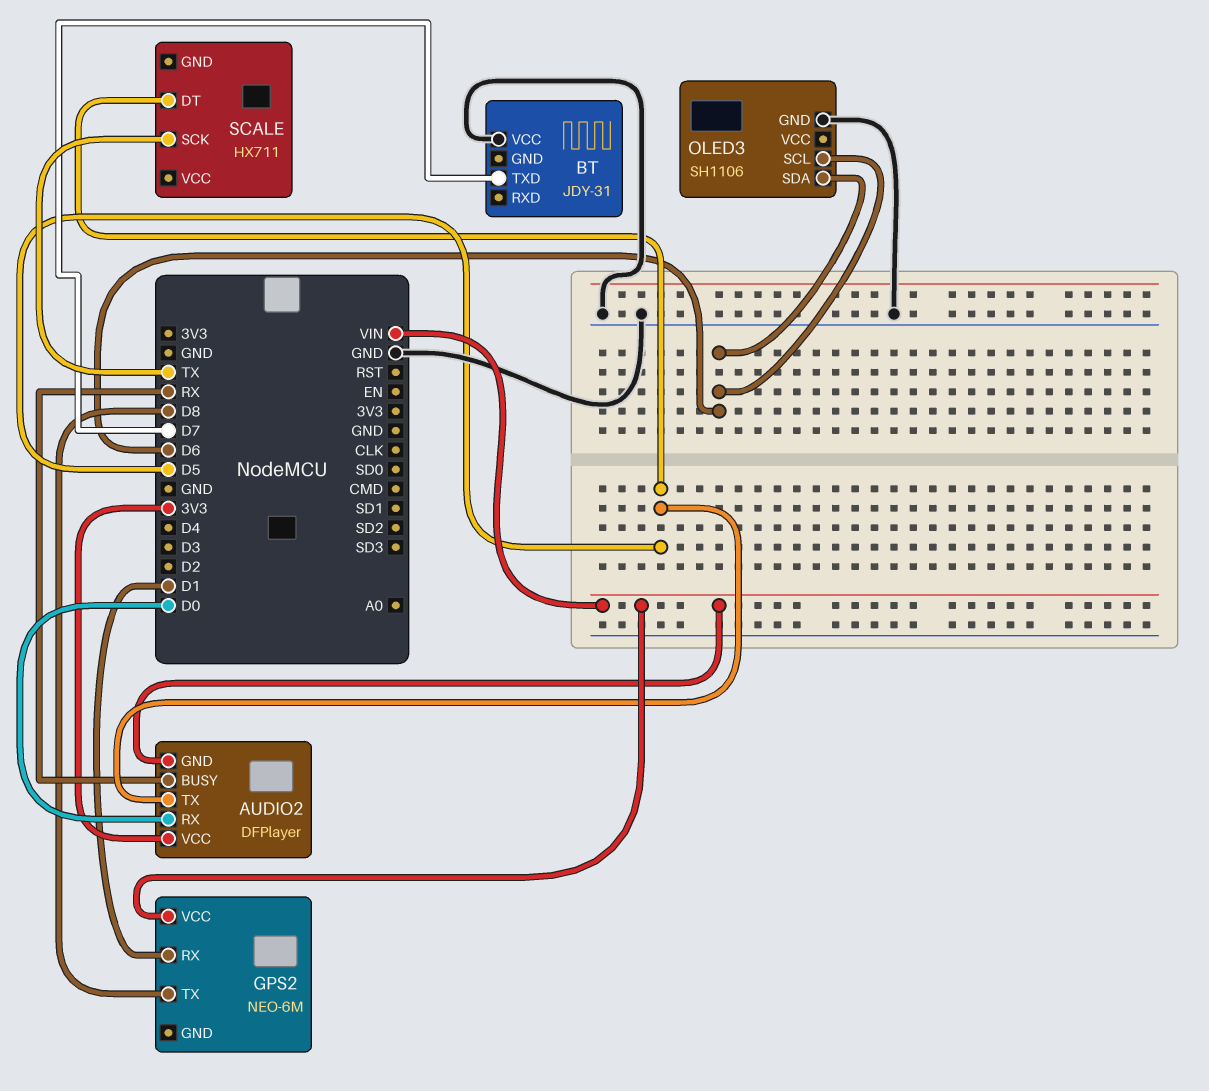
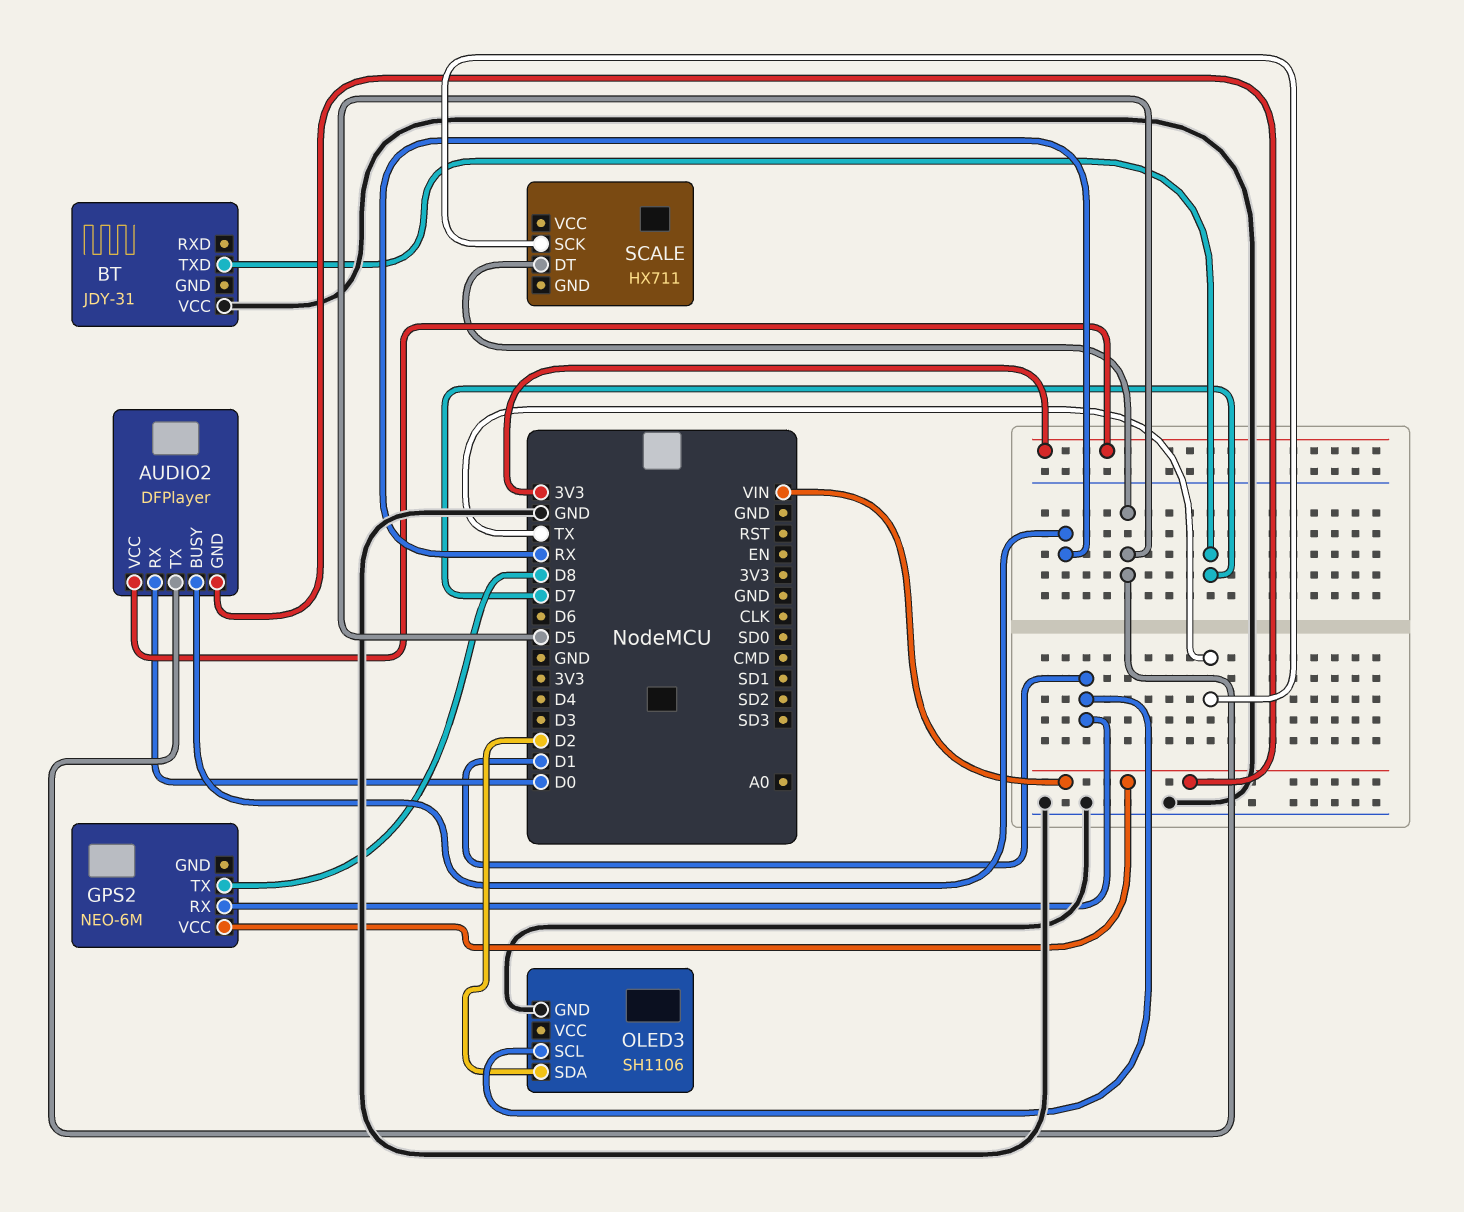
OLED3 pin SCL: D6 -> D1
OLED3 pin SDA: D6 -> D2

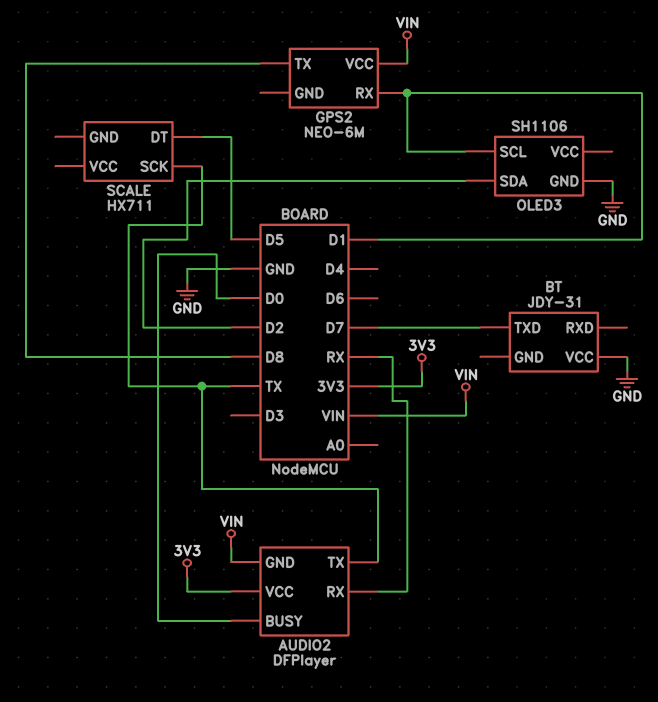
AUDIO2 pin BUSY: RX -> D0
AUDIO2 pin RX: D0 -> RX
AUDIO2 pin TX: D5 -> TX

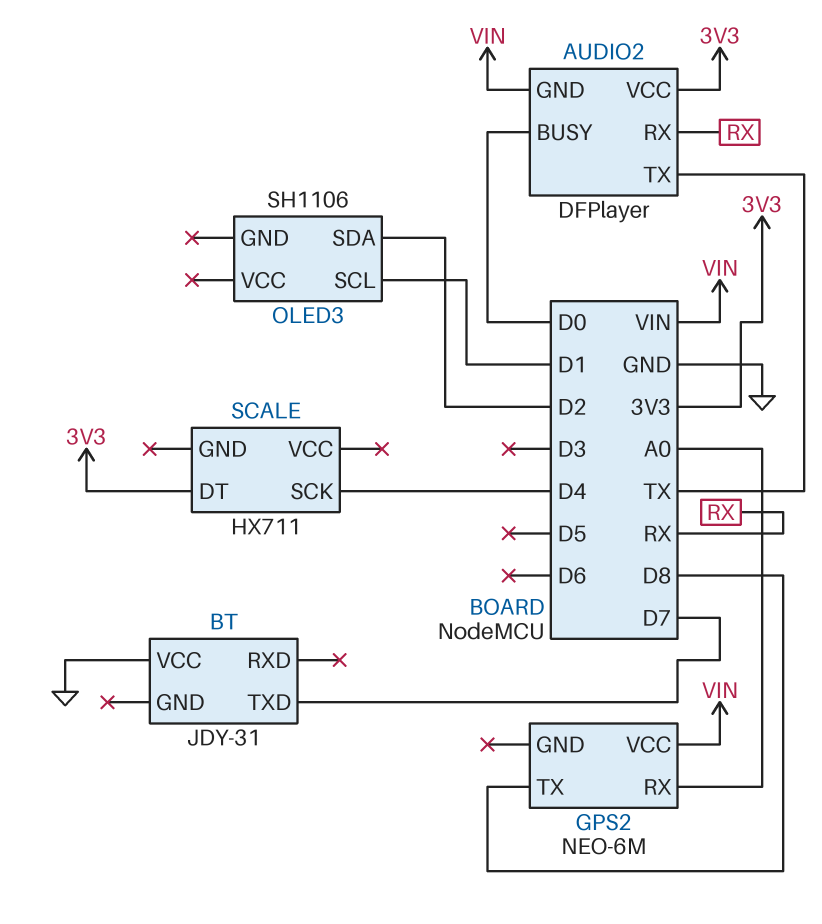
GPS2 pin RX: D1 -> A0
OLED3 pin GND: GND -> none
SCALE pin DT: D5 -> 3V3
SCALE pin SCK: TX -> D4

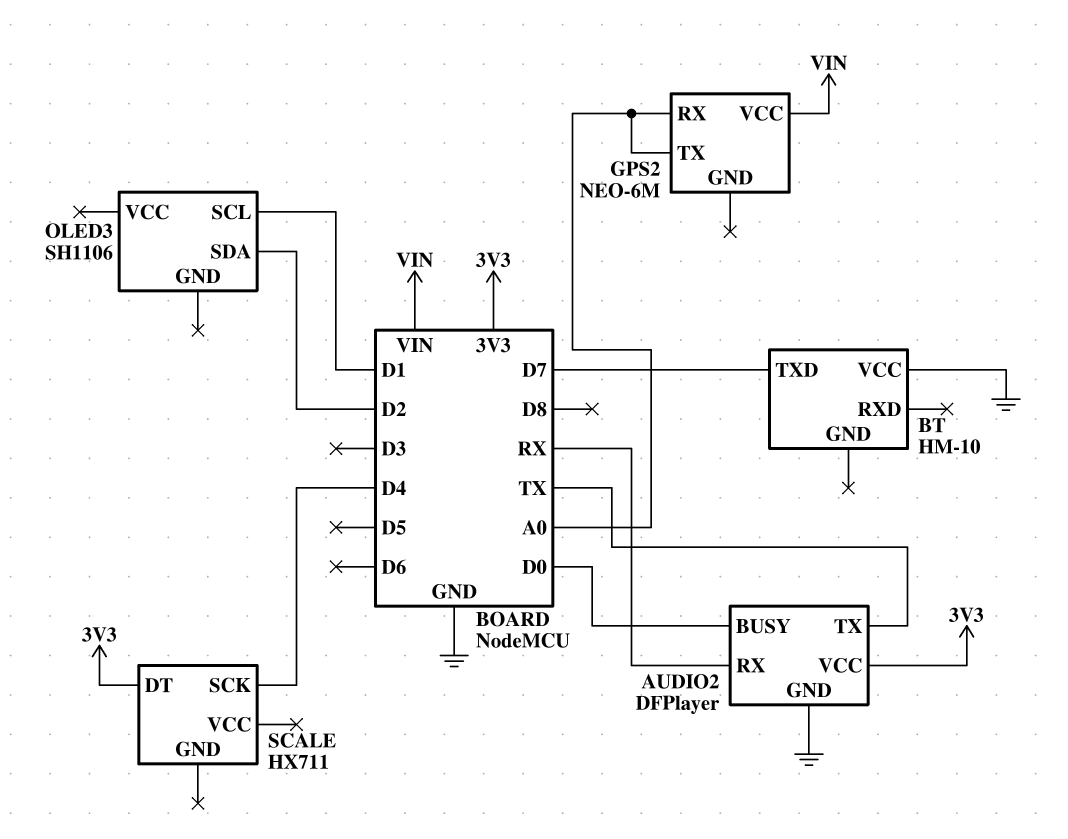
AUDIO2 pin GND: VIN -> GND
BT: JDY-31 -> HM-10
GPS2 pin TX: D8 -> A0

